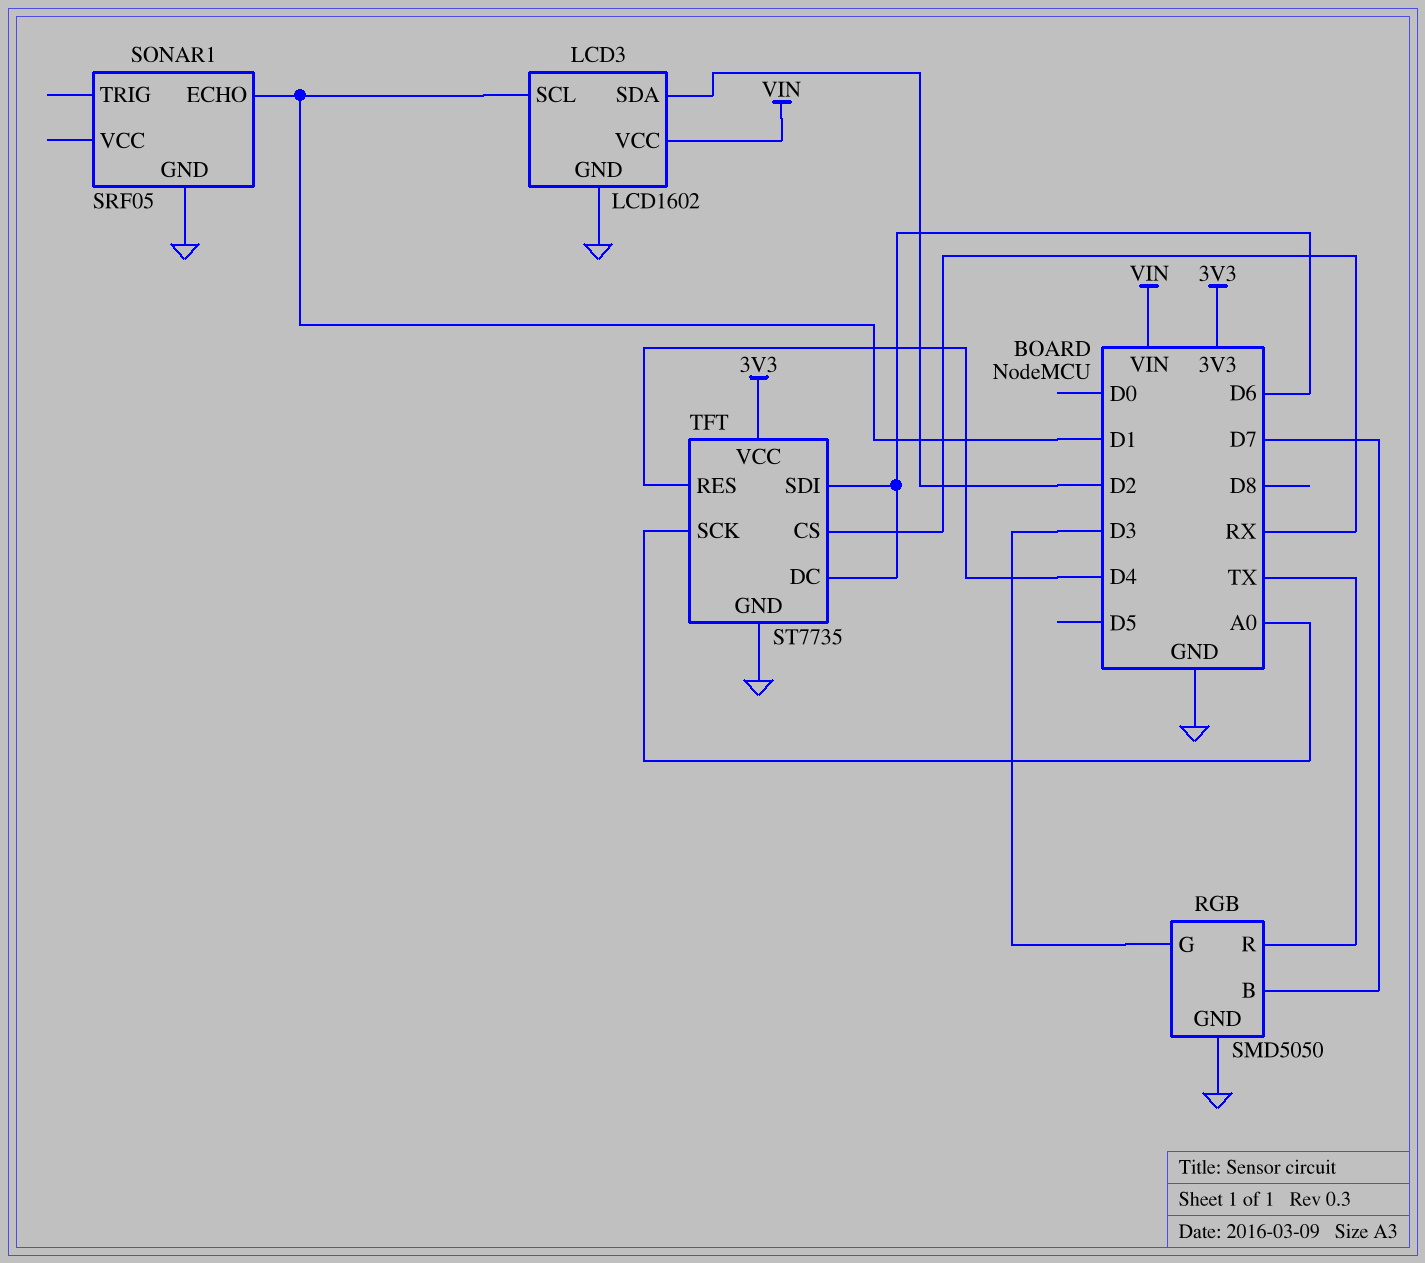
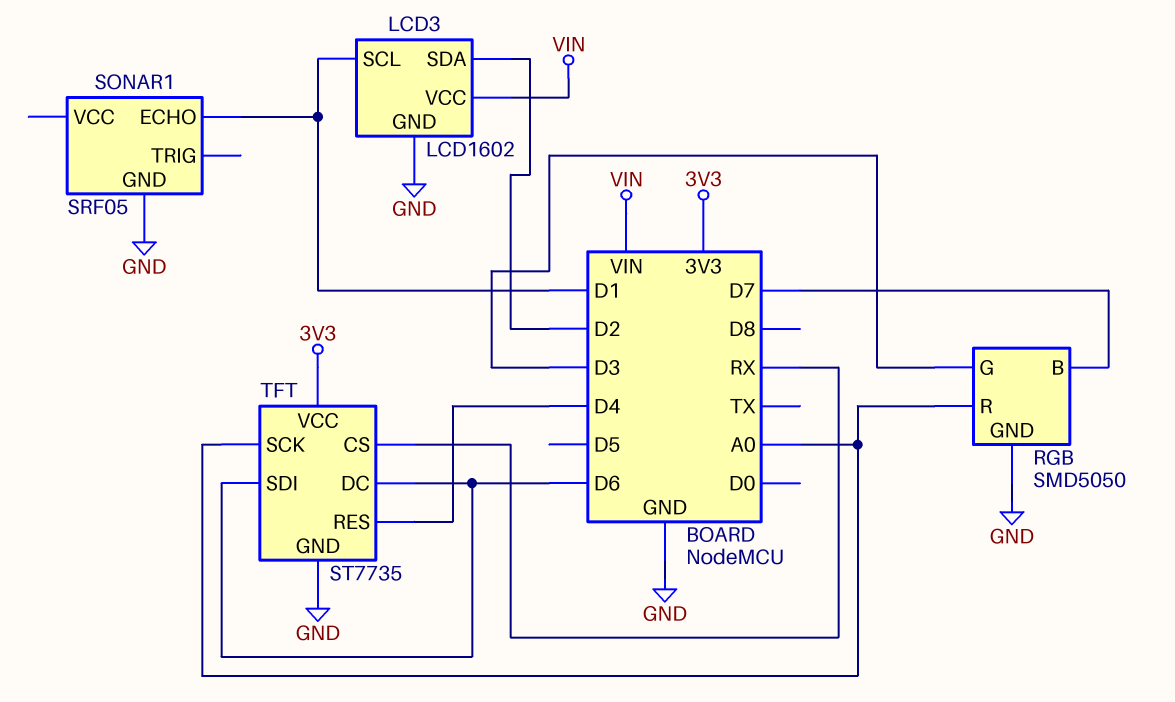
RGB pin R: TX -> A0

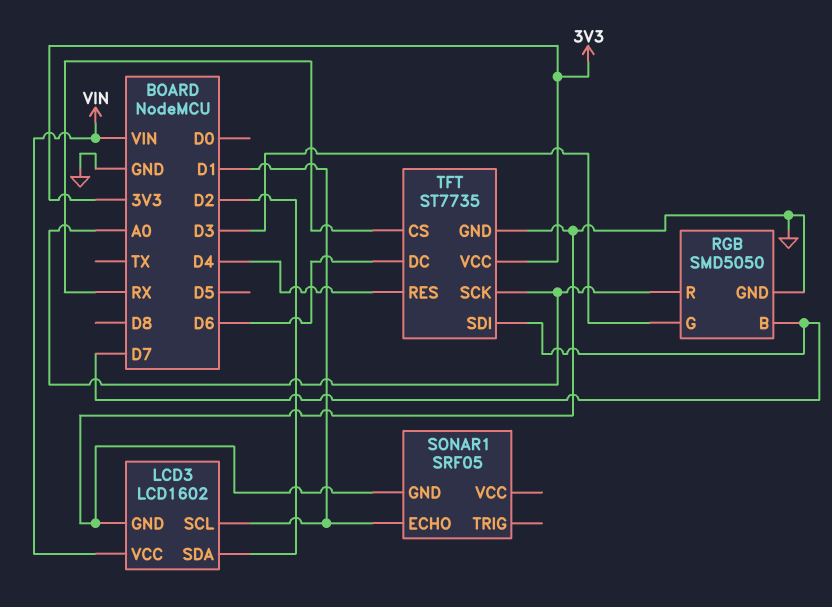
TFT pin SDI: D6 -> D7

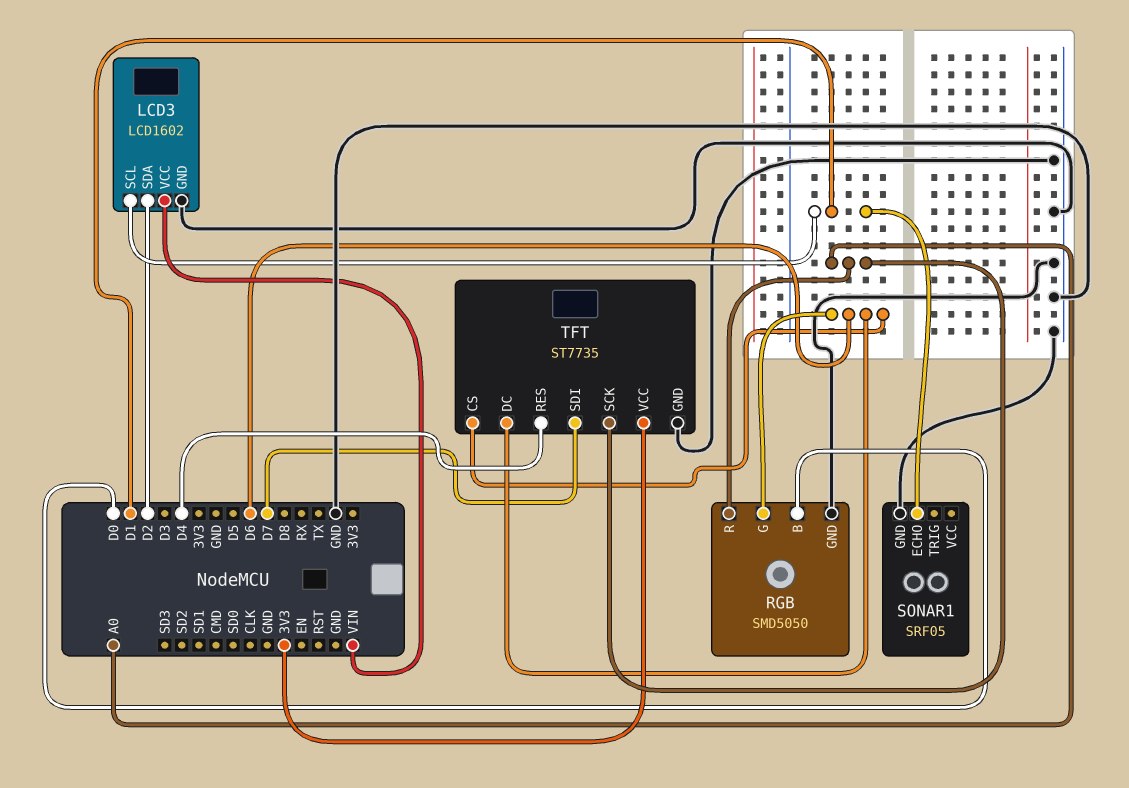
RGB pin B: D7 -> D0
RGB pin G: D3 -> D6
TFT pin CS: RX -> D6

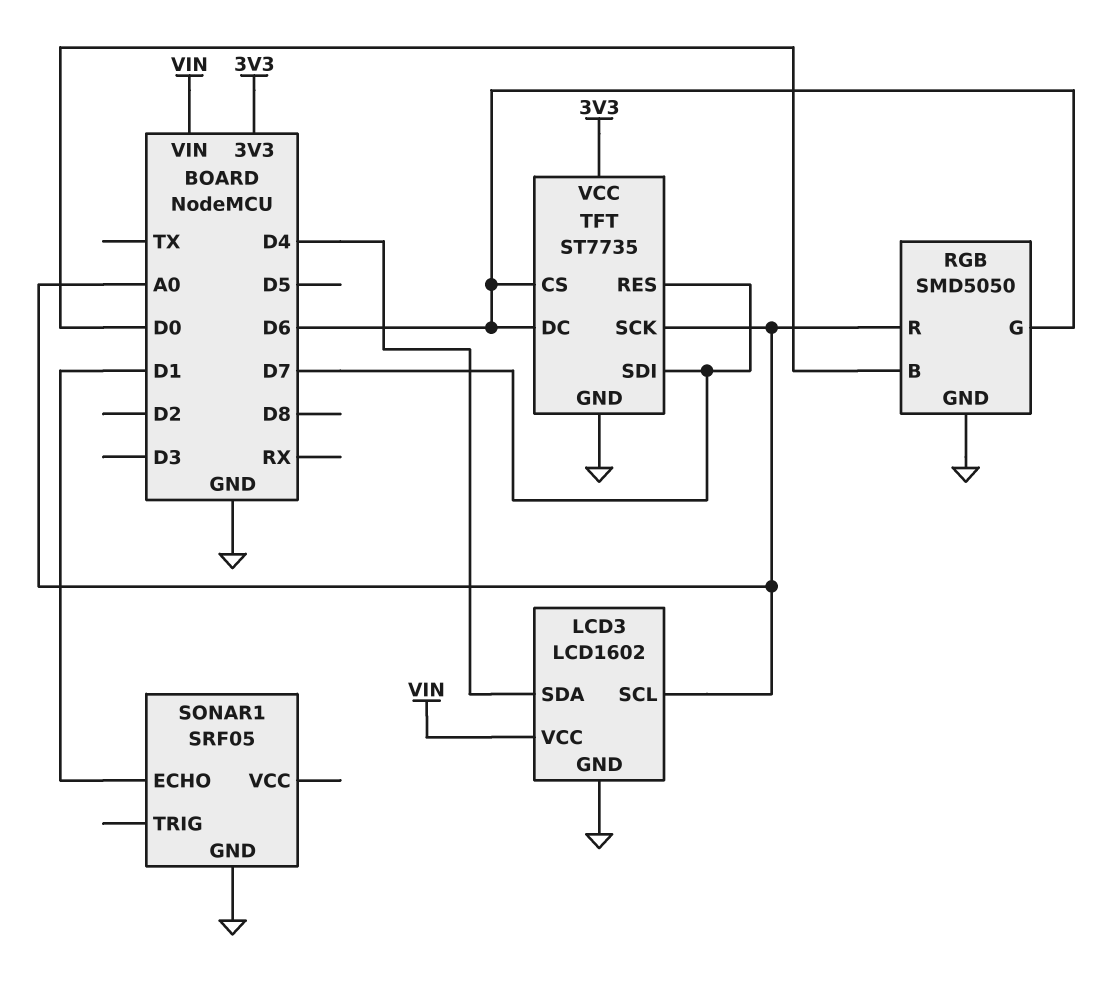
LCD3 pin SCL: D1 -> A0
LCD3 pin SDA: D2 -> D4
TFT pin RES: D4 -> D7

